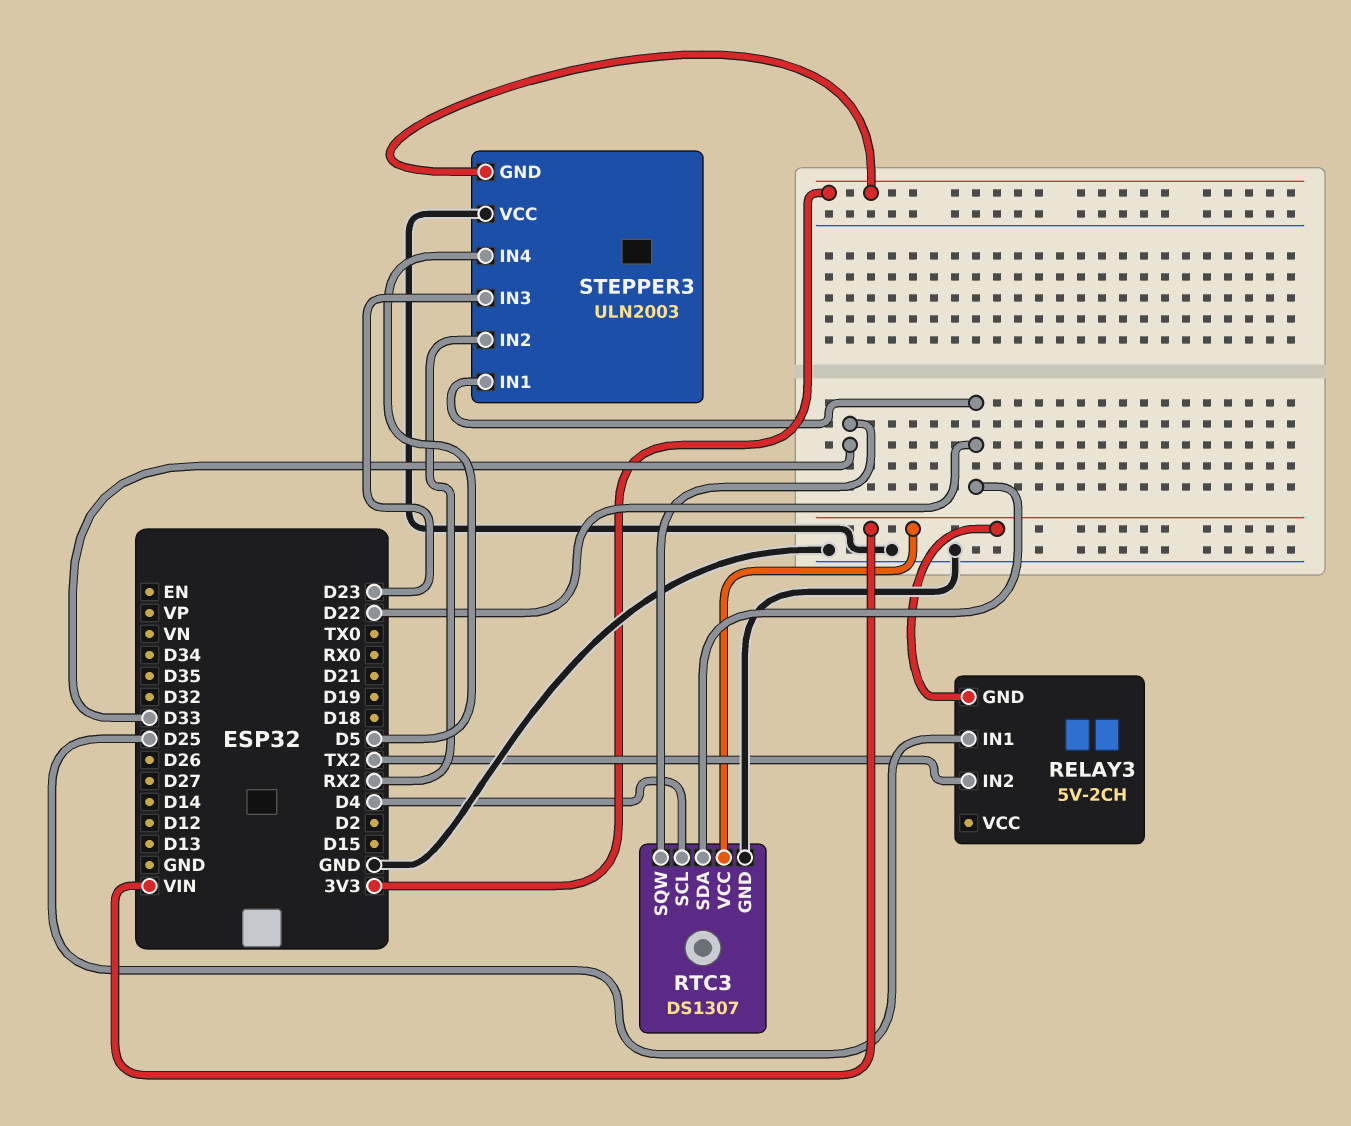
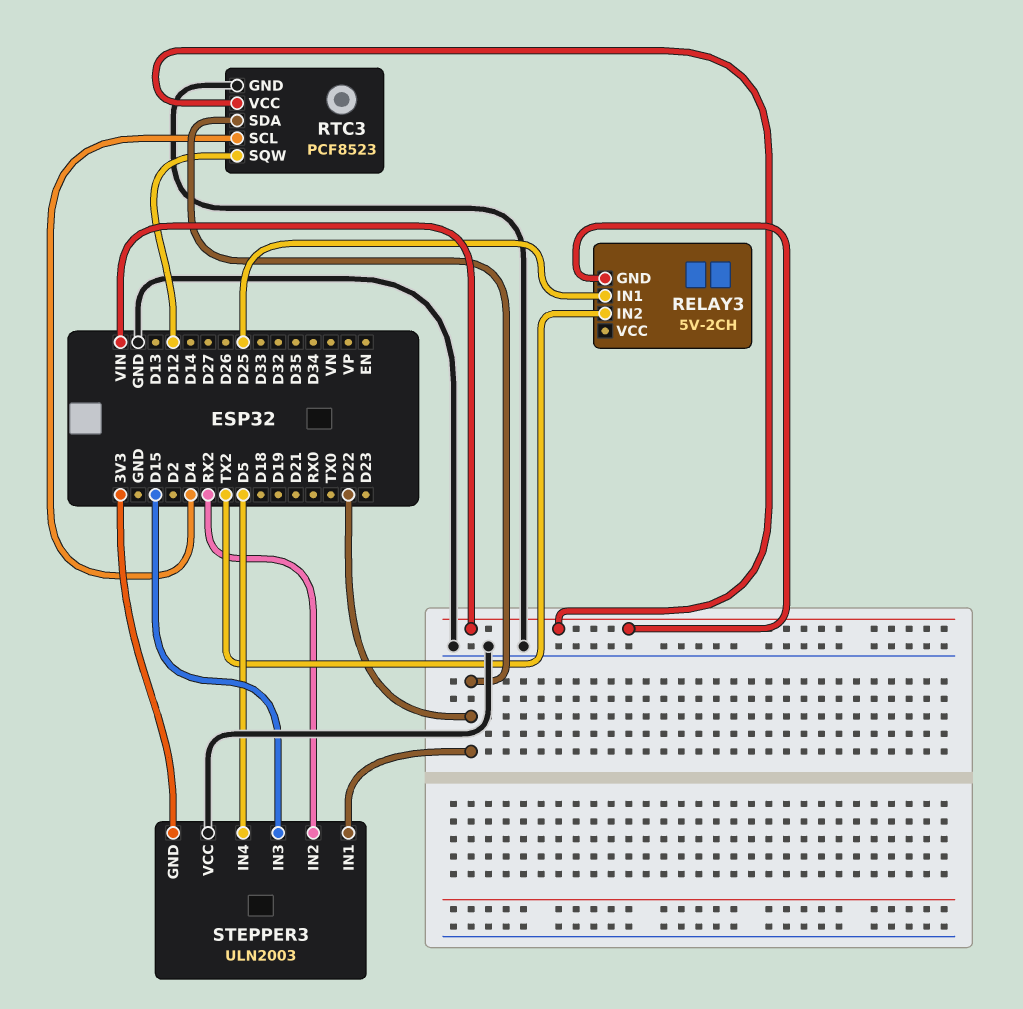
RTC3: DS1307 -> PCF8523
RTC3 pin SQW: D33 -> D12
STEPPER3 pin IN3: D23 -> D15

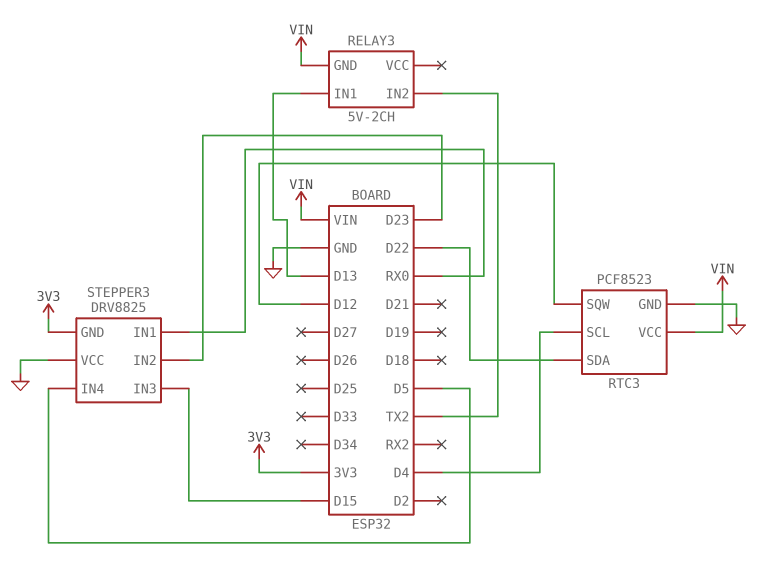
RELAY3 pin IN1: D25 -> D13
STEPPER3: ULN2003 -> DRV8825
STEPPER3 pin IN1: D22 -> RX0
STEPPER3 pin IN2: RX2 -> D23

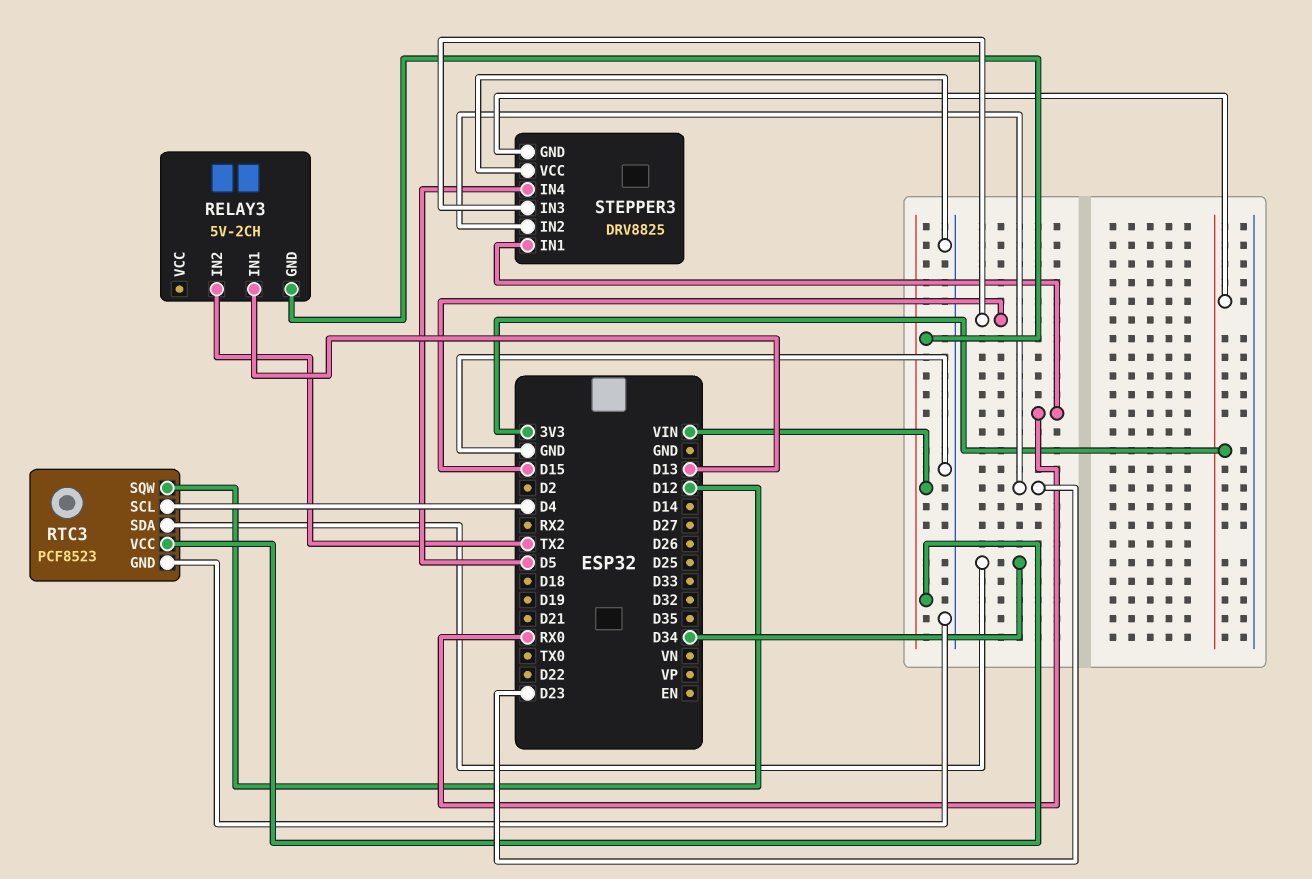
RTC3 pin SDA: D22 -> D34

